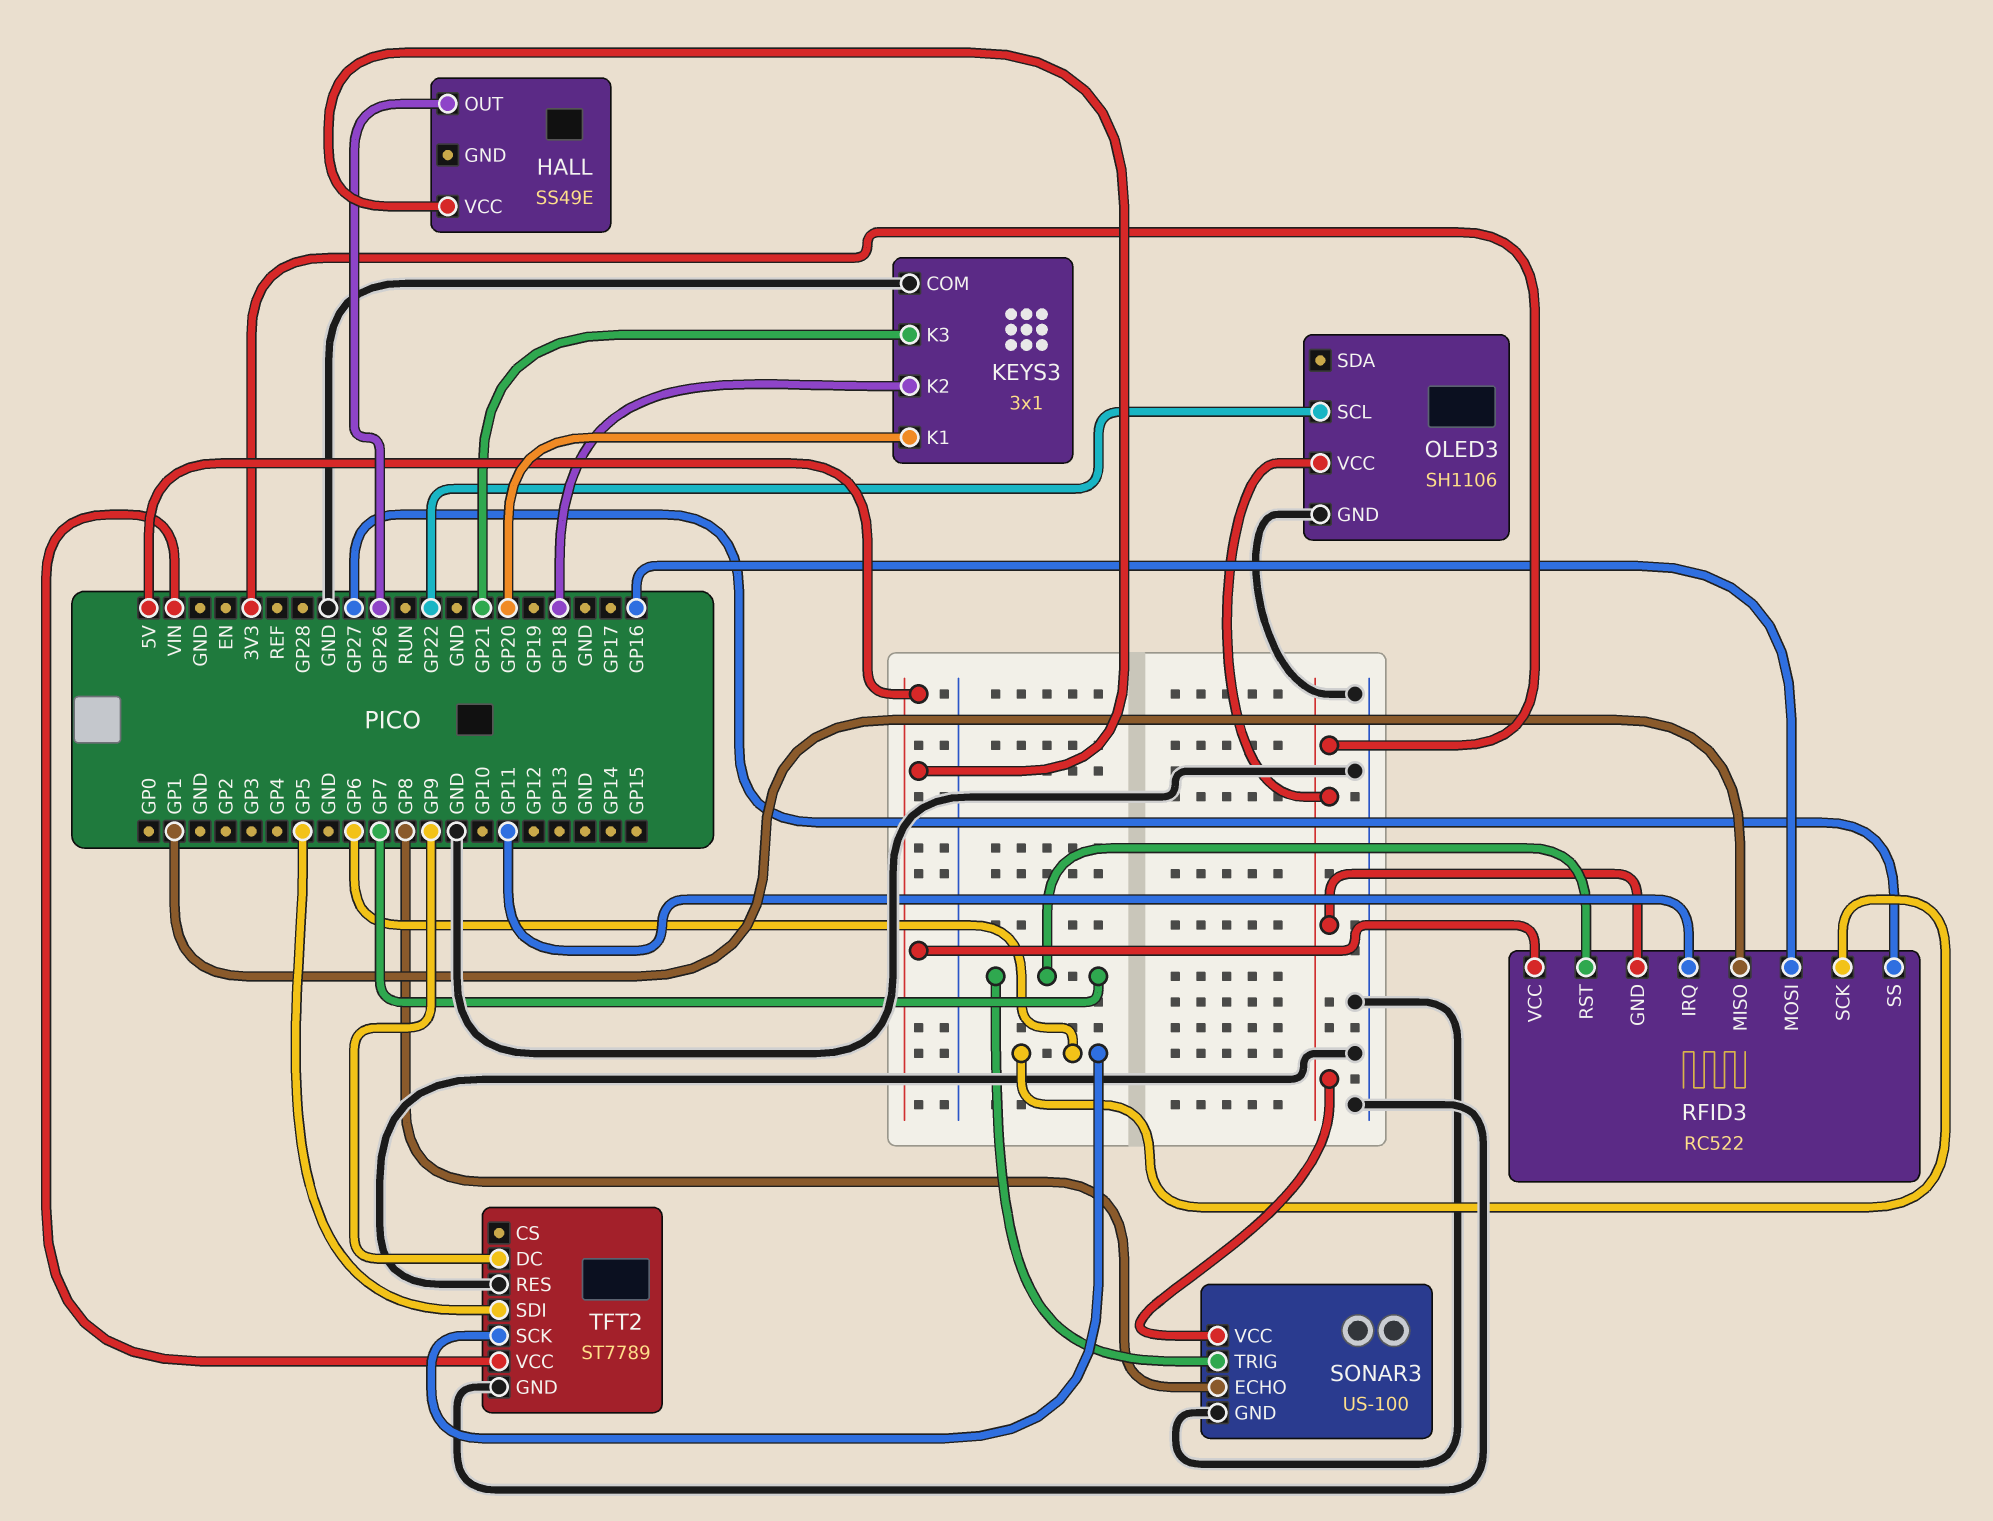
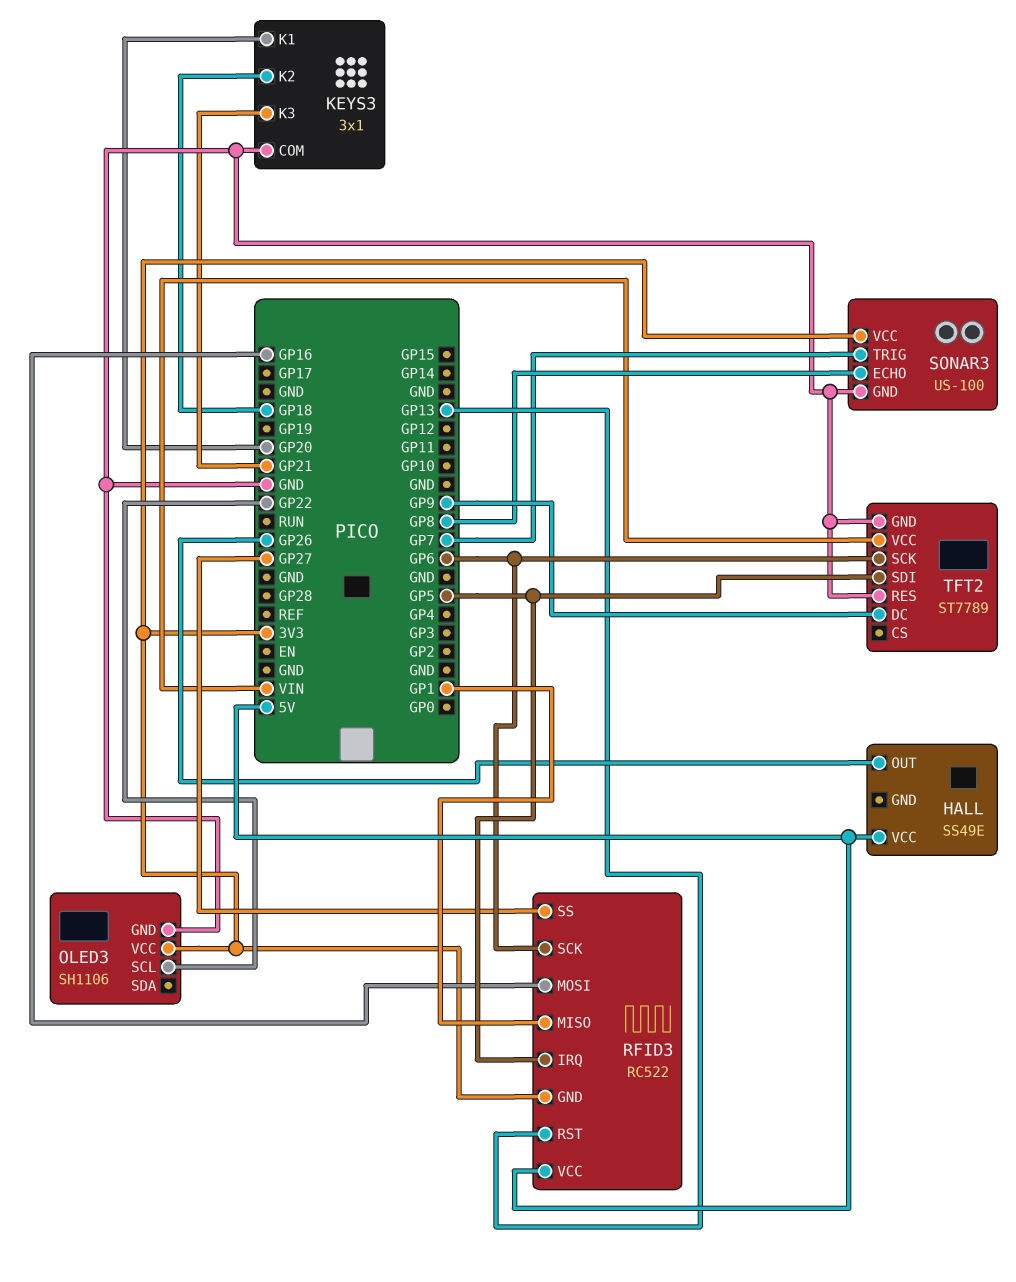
RFID3 pin IRQ: GP11 -> GP5
RFID3 pin RST: GP7 -> GP13

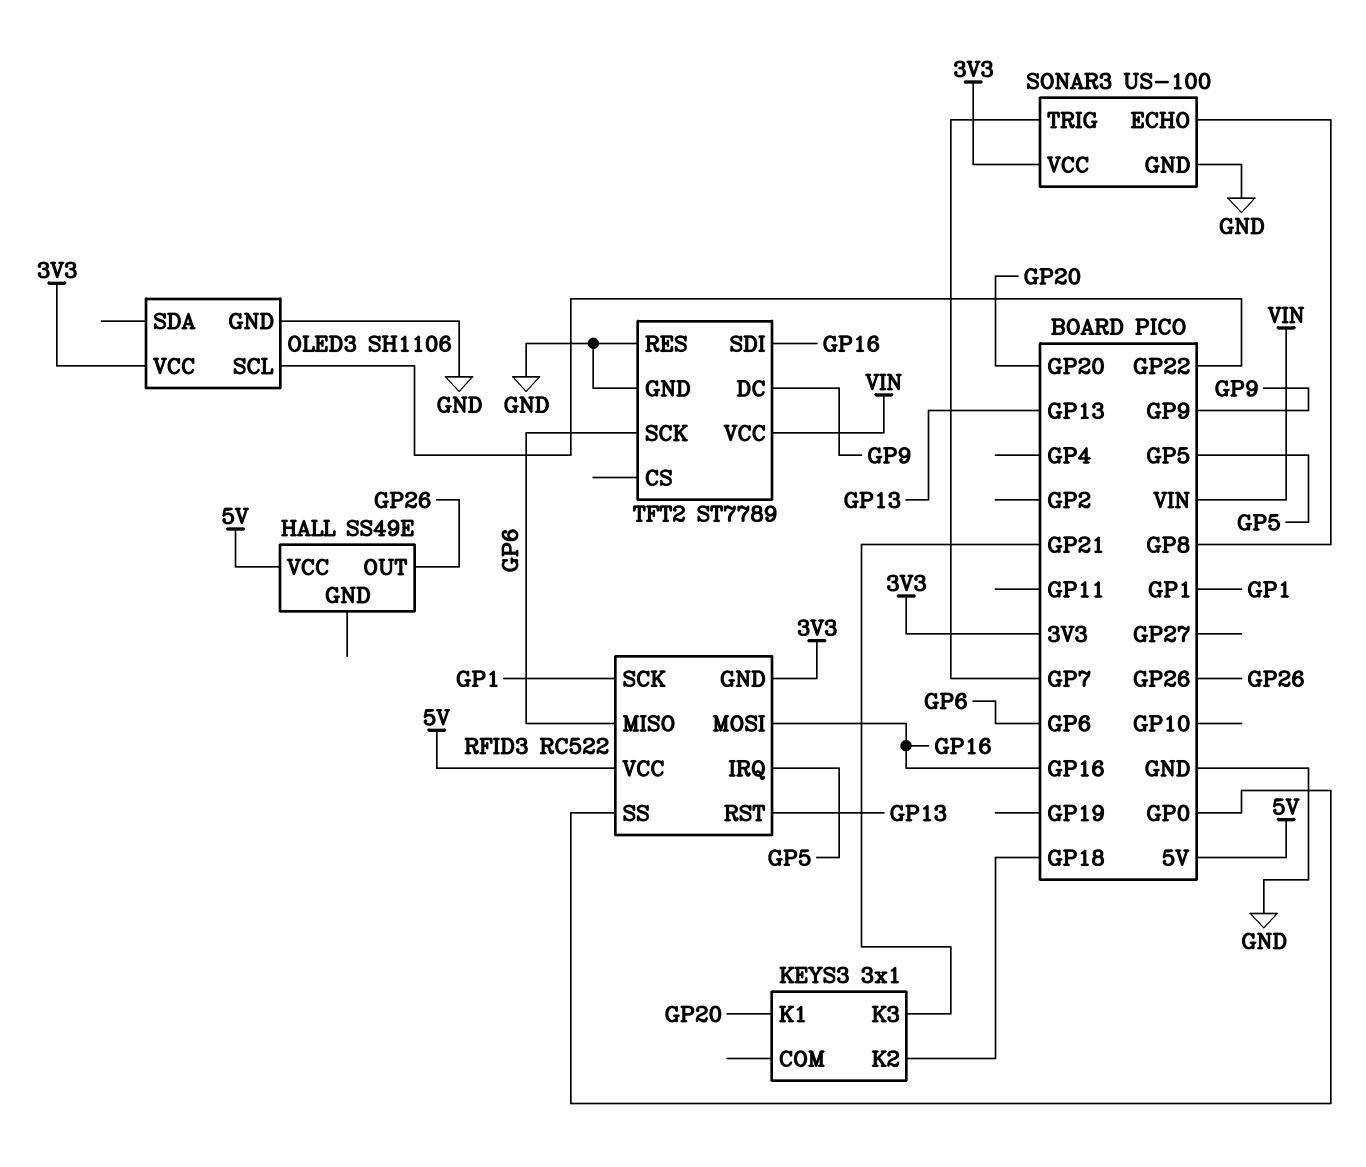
KEYS3 pin COM: GND -> none
RFID3 pin MISO: GP1 -> GP6
RFID3 pin SCK: GP6 -> GP1
RFID3 pin SS: GP27 -> GP0
TFT2 pin SDI: GP5 -> GP16

